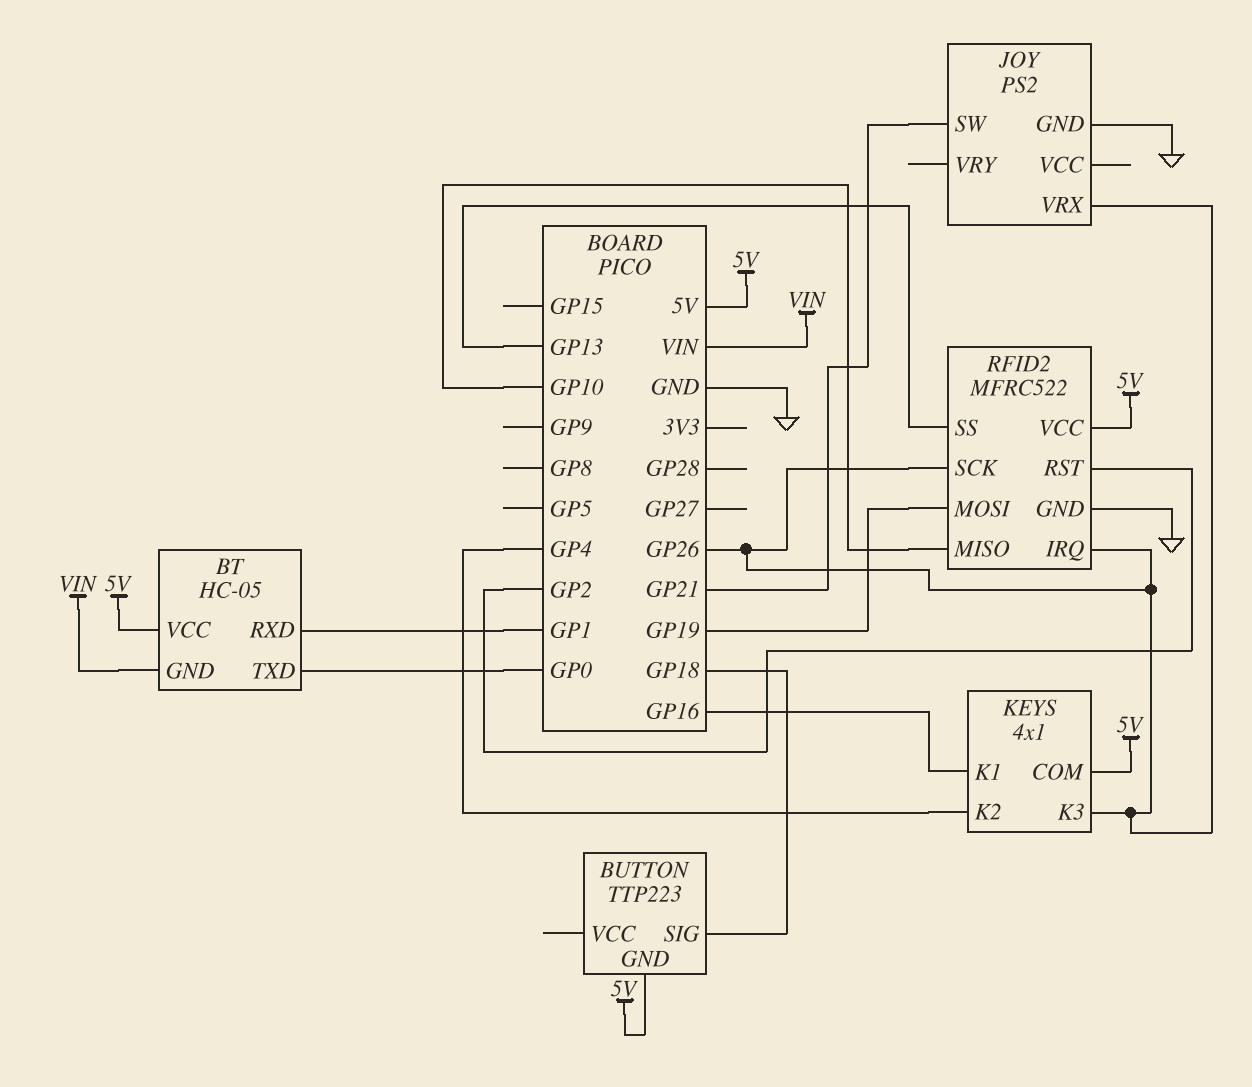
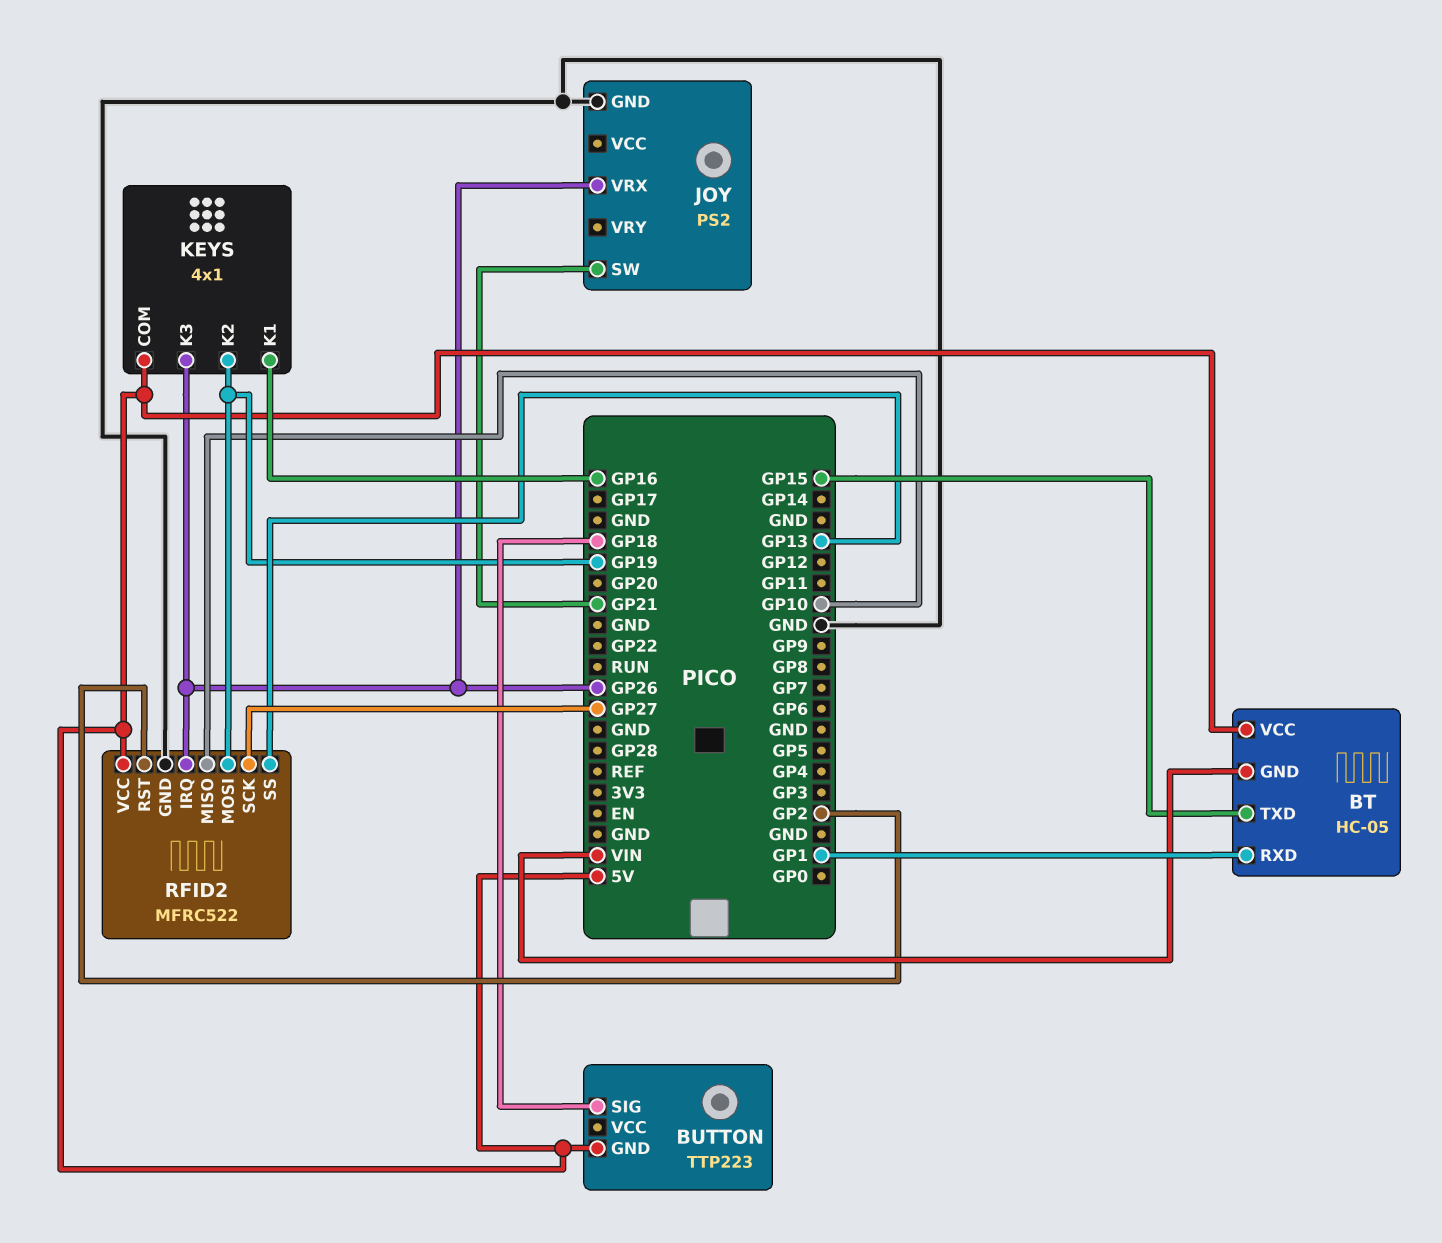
BT pin TXD: GP0 -> GP15
KEYS pin K2: GP4 -> GP19
RFID2 pin SCK: GP26 -> GP27

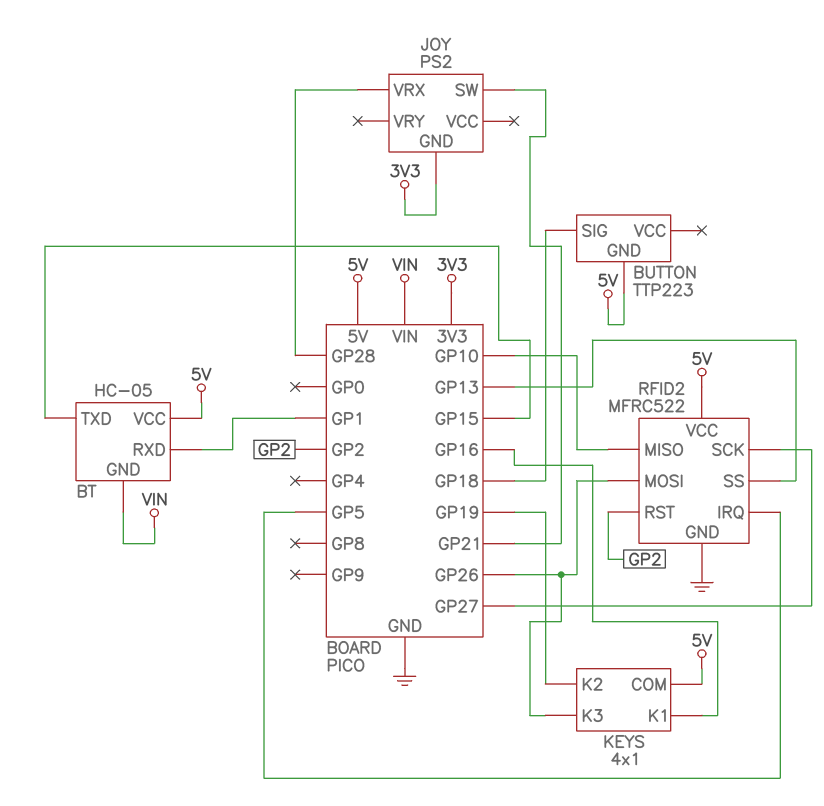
JOY pin GND: GND -> 3V3
JOY pin VRX: GP26 -> GP28
RFID2 pin IRQ: GP26 -> GP5
RFID2 pin MOSI: GP19 -> GP26

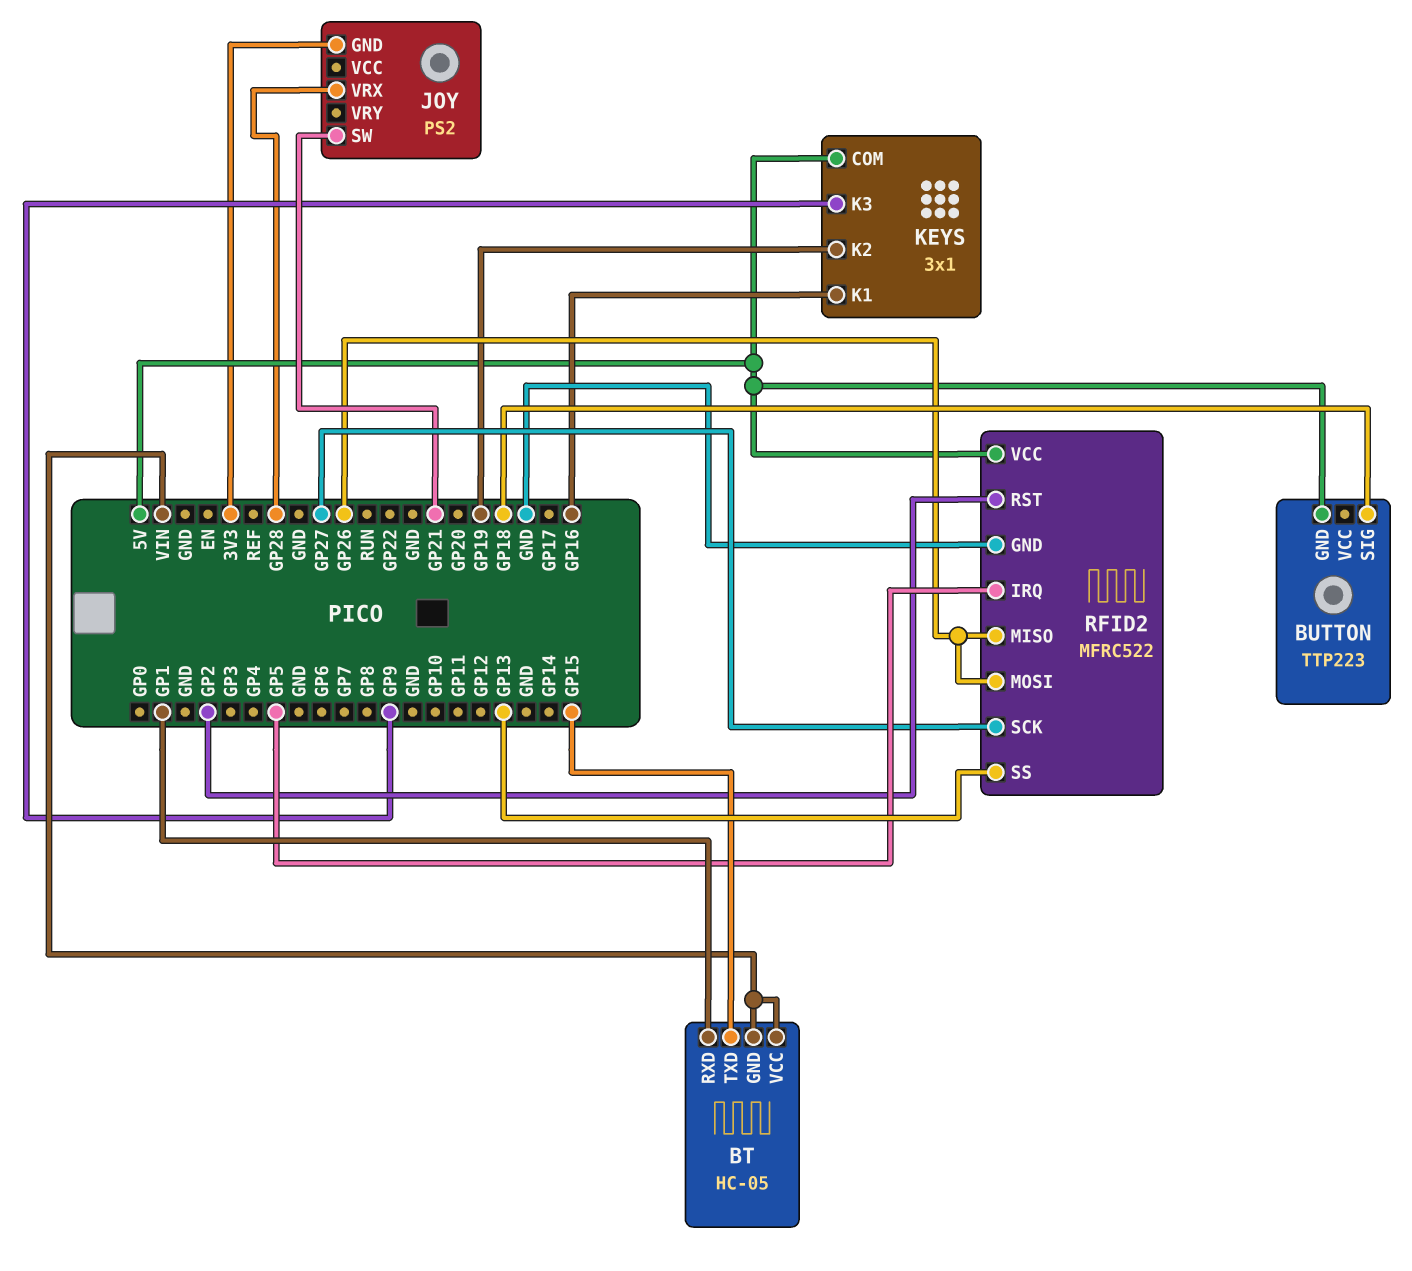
BT pin VCC: 5V -> VIN
KEYS: 4x1 -> 3x1
KEYS pin K3: GP26 -> GP9
RFID2 pin MISO: GP10 -> GP26

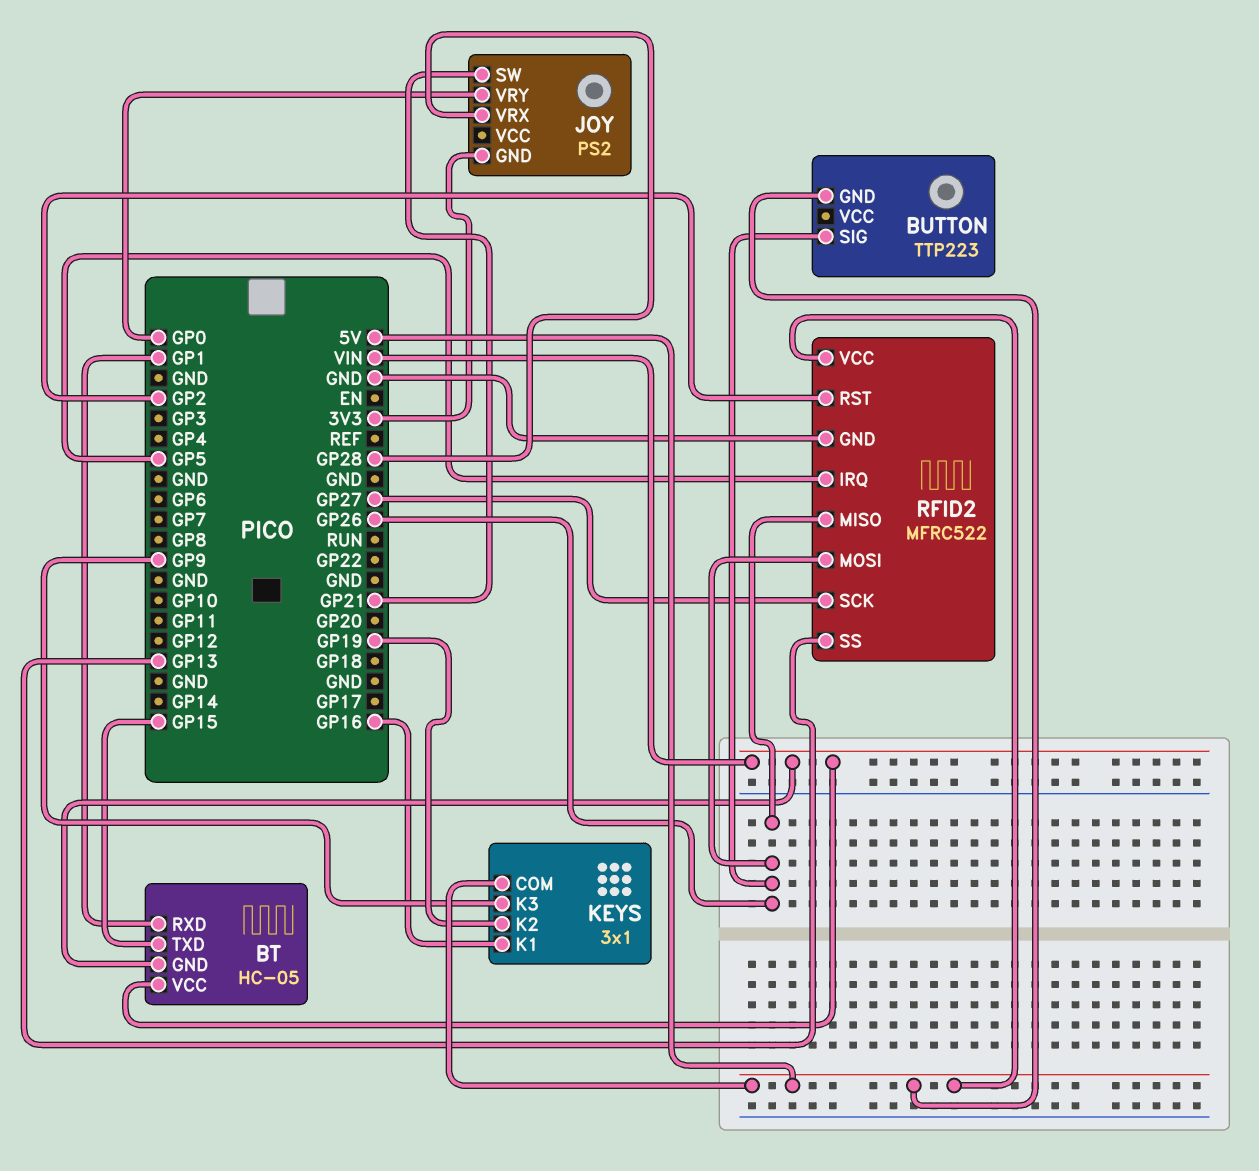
BUTTON pin SIG: GP18 -> GP26
JOY pin VRY: none -> GP0

